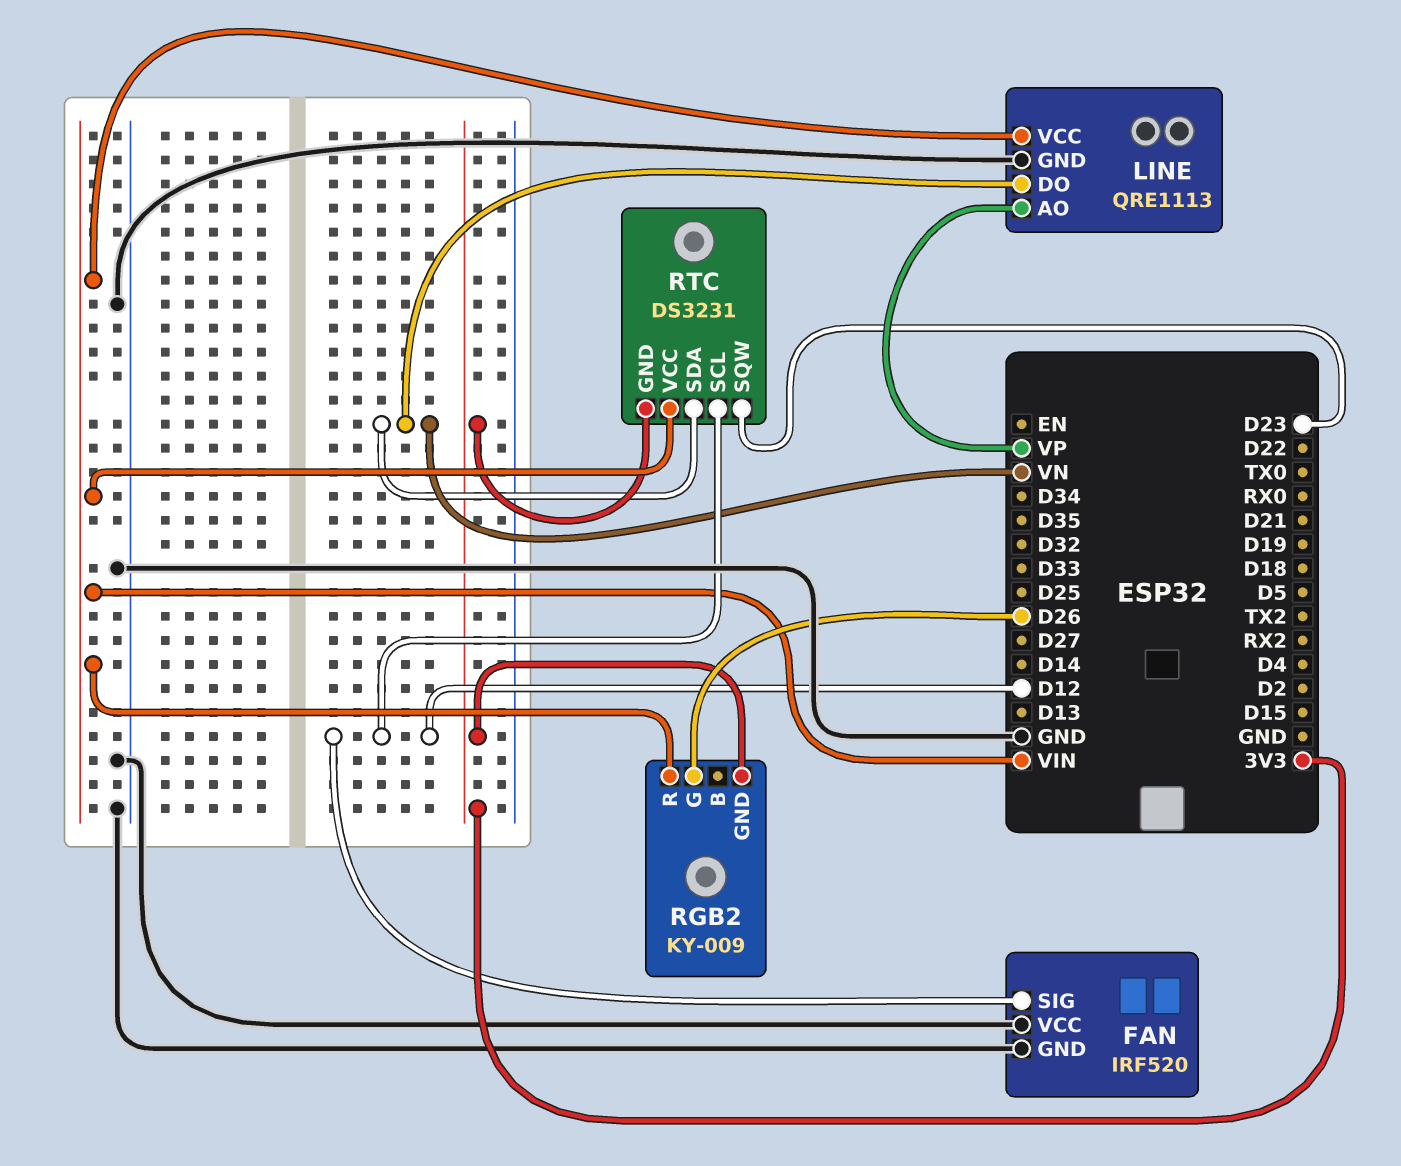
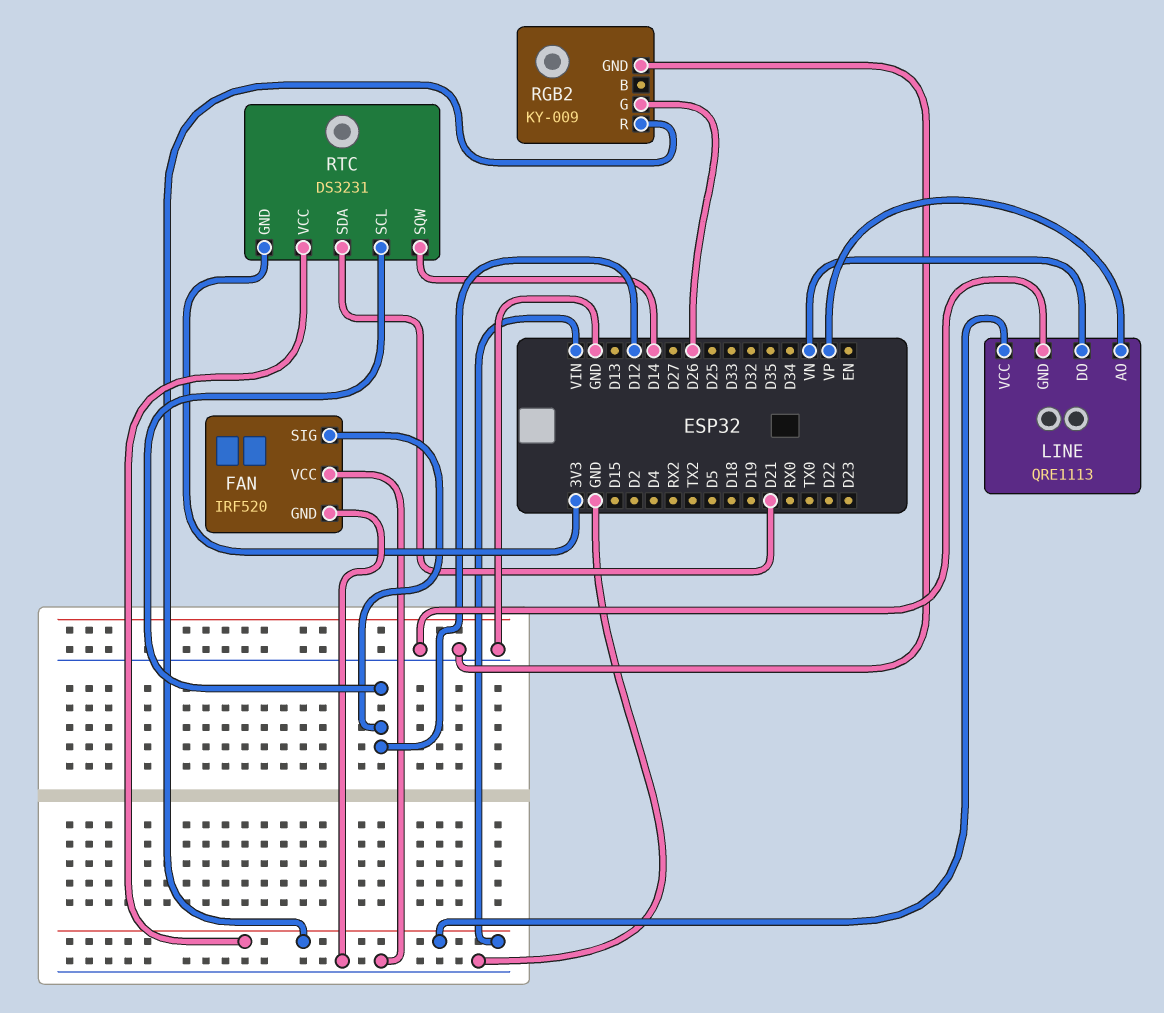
RGB2 pin GND: 3V3 -> GND
RTC pin SDA: VN -> D21
RTC pin SQW: D23 -> D14

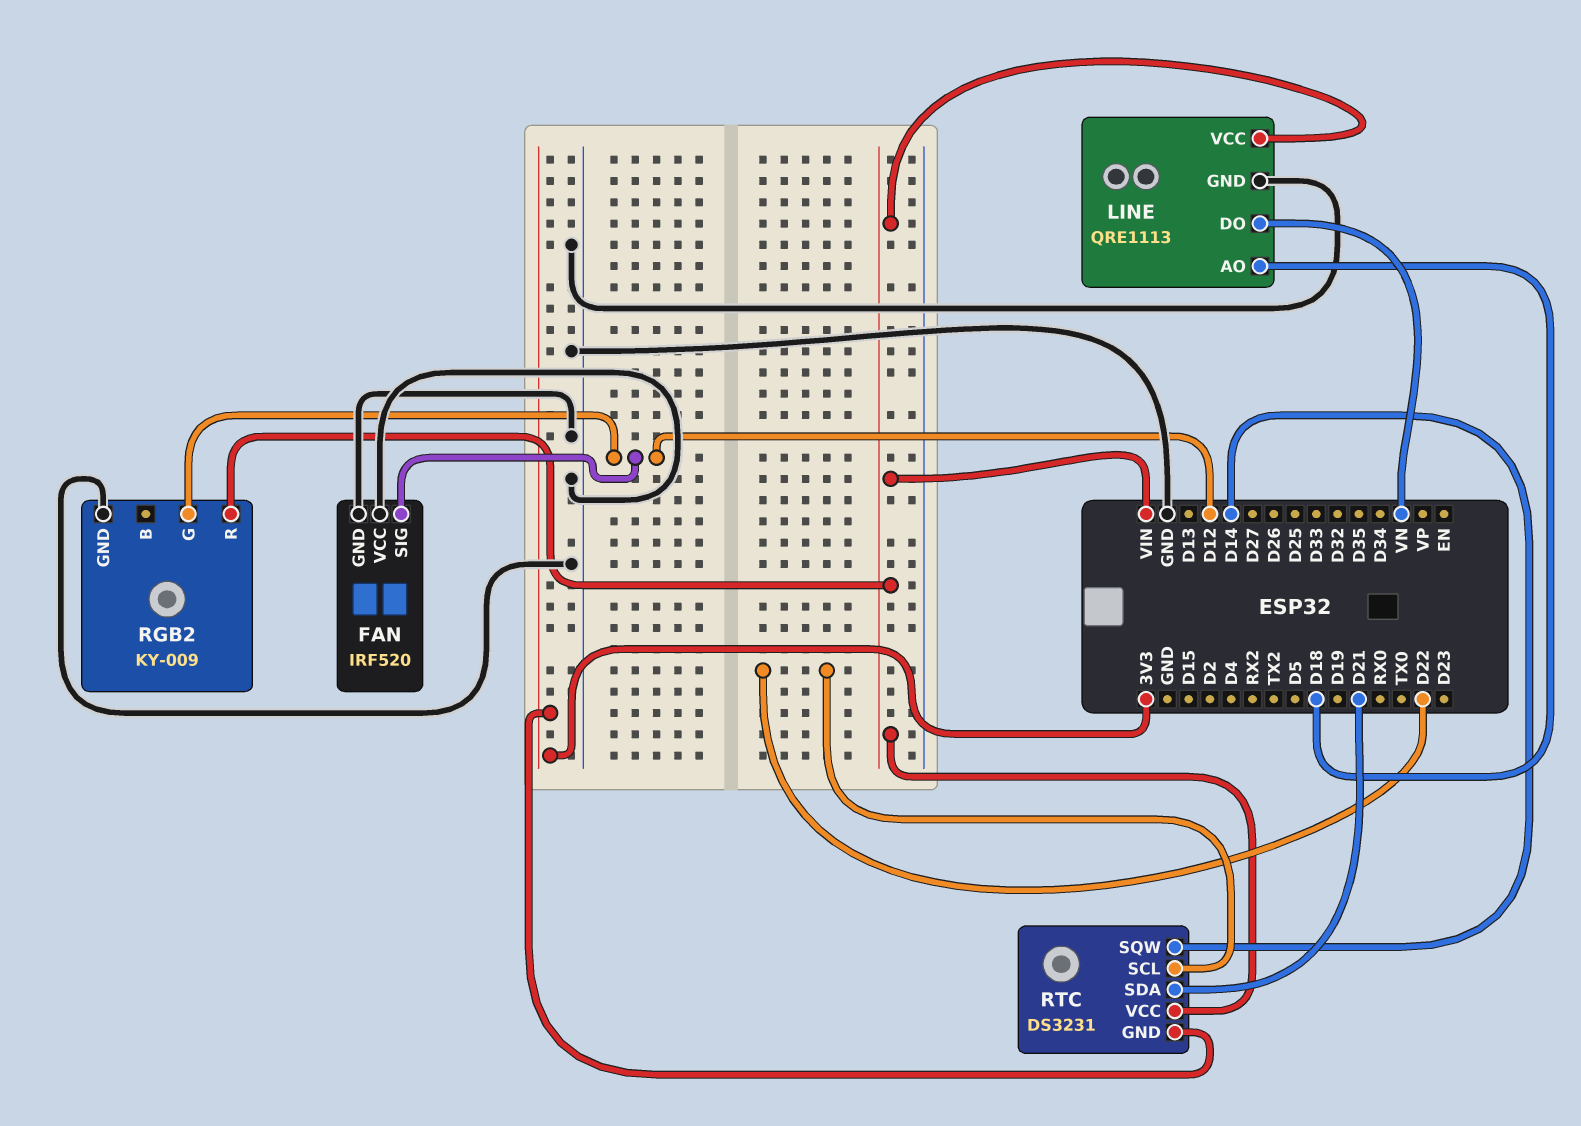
LINE pin AO: VP -> D18
RGB2 pin G: D26 -> D12
RTC pin SCL: D12 -> D22

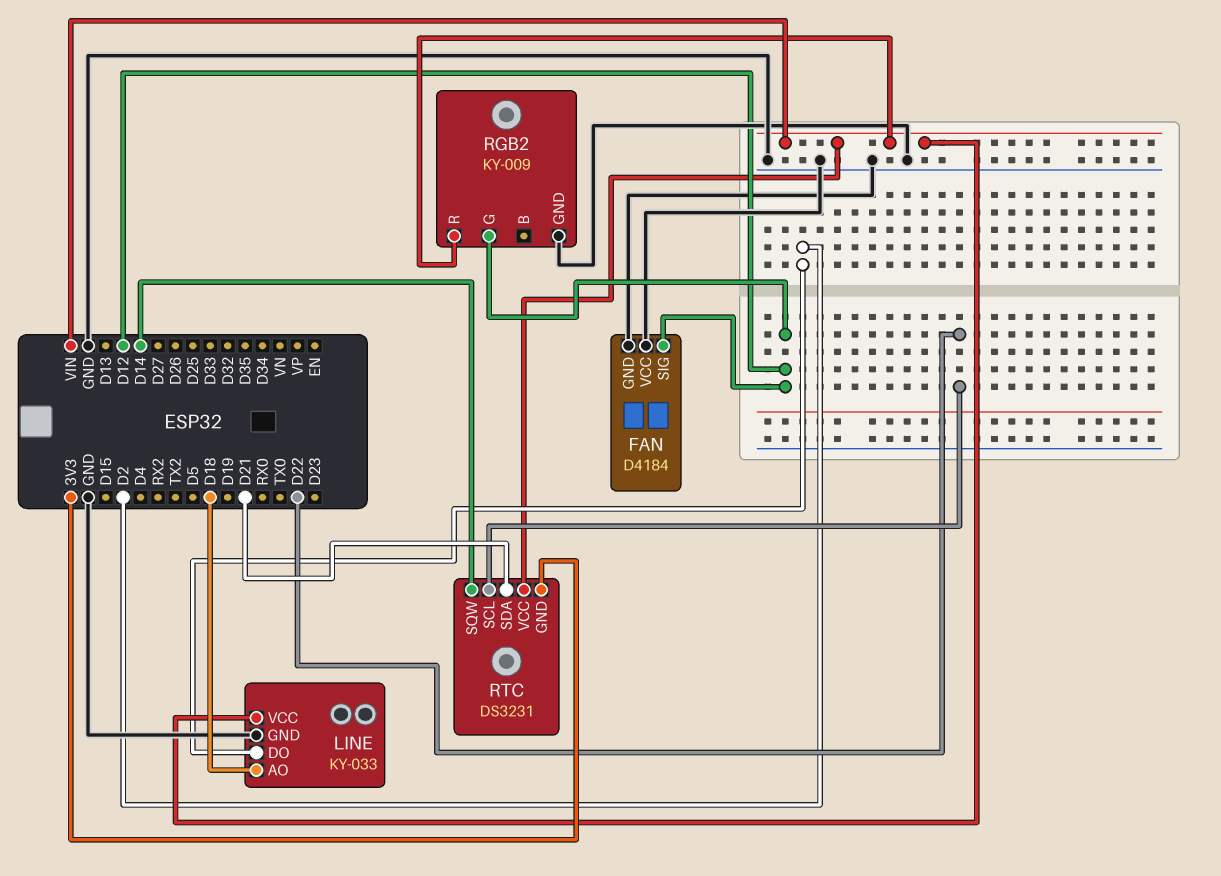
FAN: IRF520 -> D4184
LINE: QRE1113 -> KY-033
LINE pin DO: VN -> D2

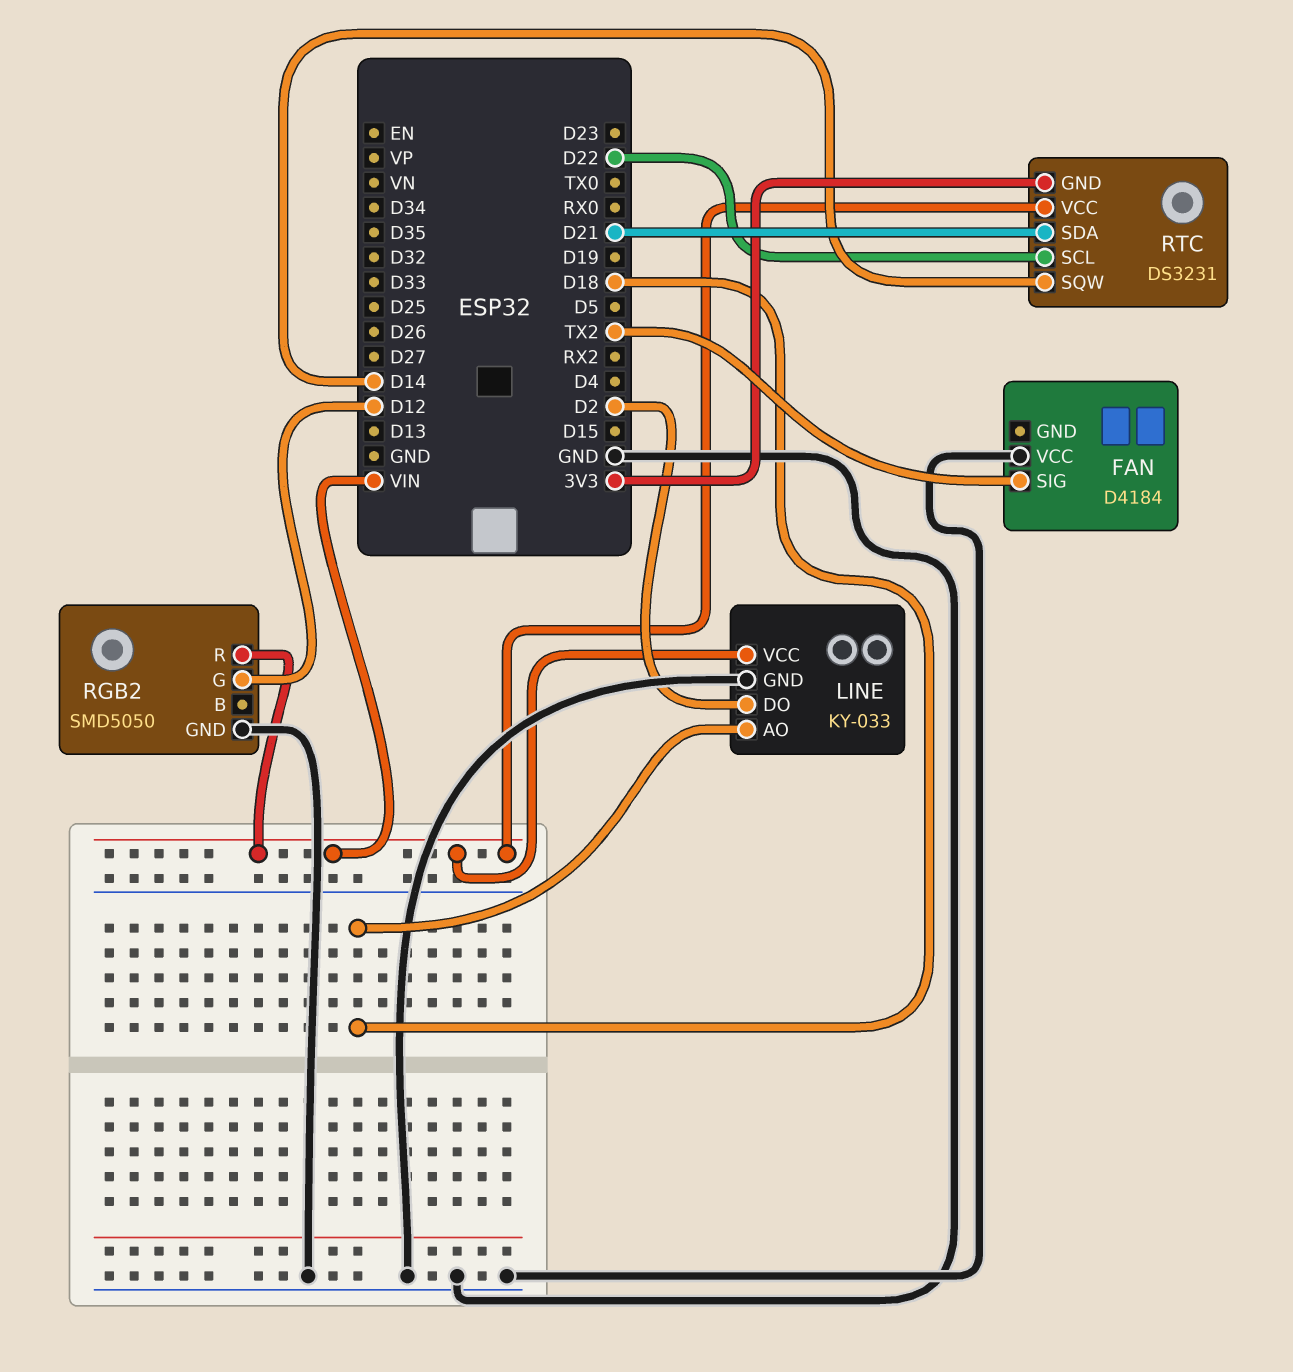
FAN pin GND: GND -> none
FAN pin SIG: D12 -> TX2
RGB2: KY-009 -> SMD5050

